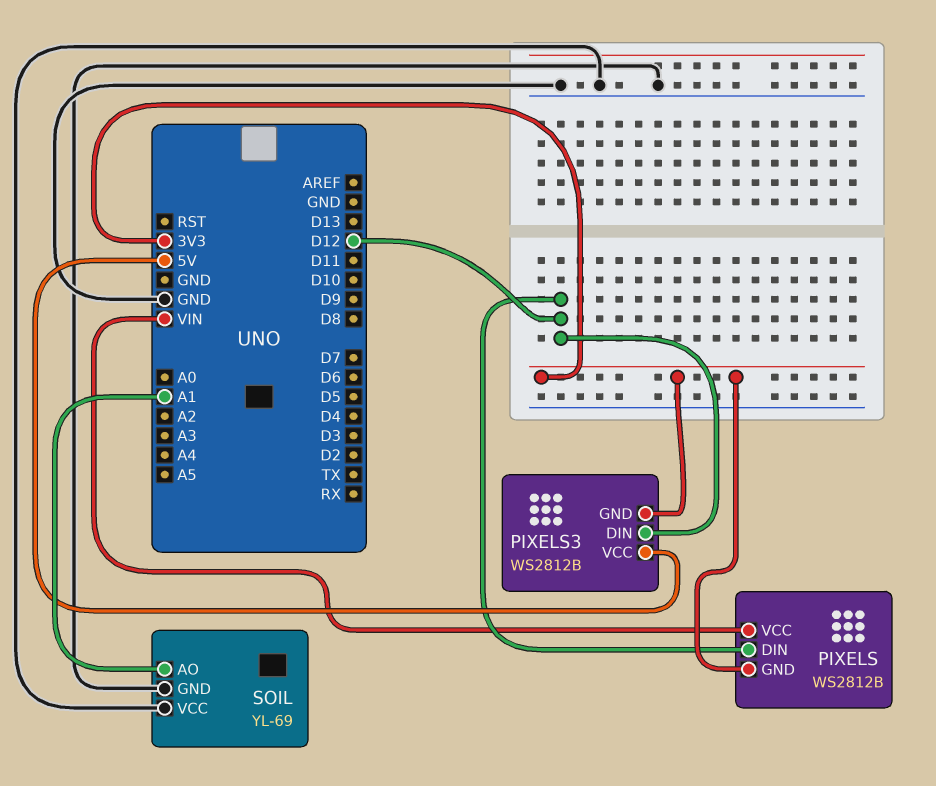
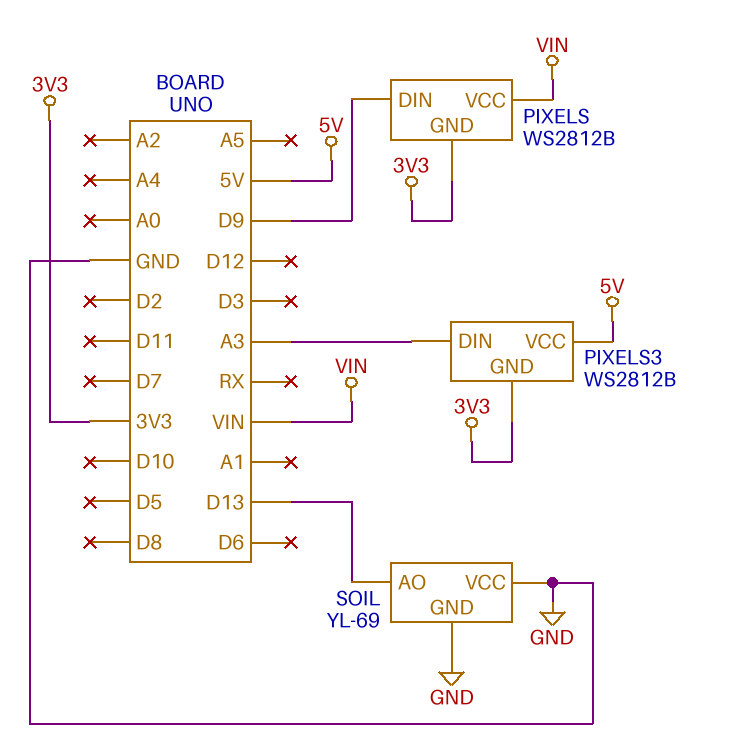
PIXELS pin DIN: D12 -> D9
PIXELS3 pin DIN: D12 -> A3
SOIL pin AO: A1 -> D13

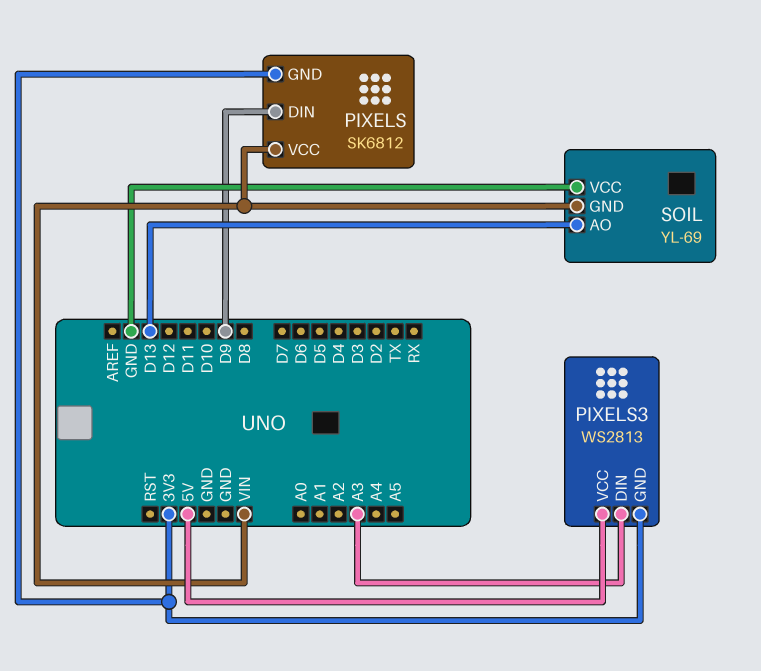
PIXELS: WS2812B -> SK6812
PIXELS3: WS2812B -> WS2813
SOIL pin GND: GND -> VIN

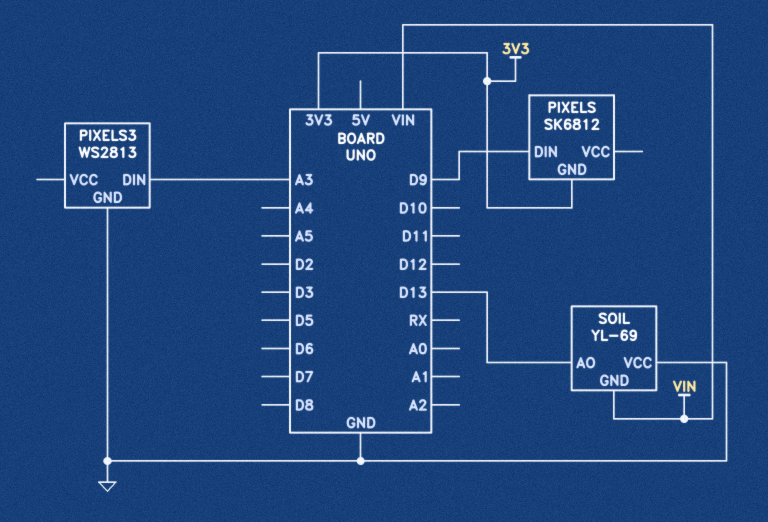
PIXELS pin VCC: VIN -> none
PIXELS3 pin GND: 3V3 -> GND
PIXELS3 pin VCC: 5V -> none

